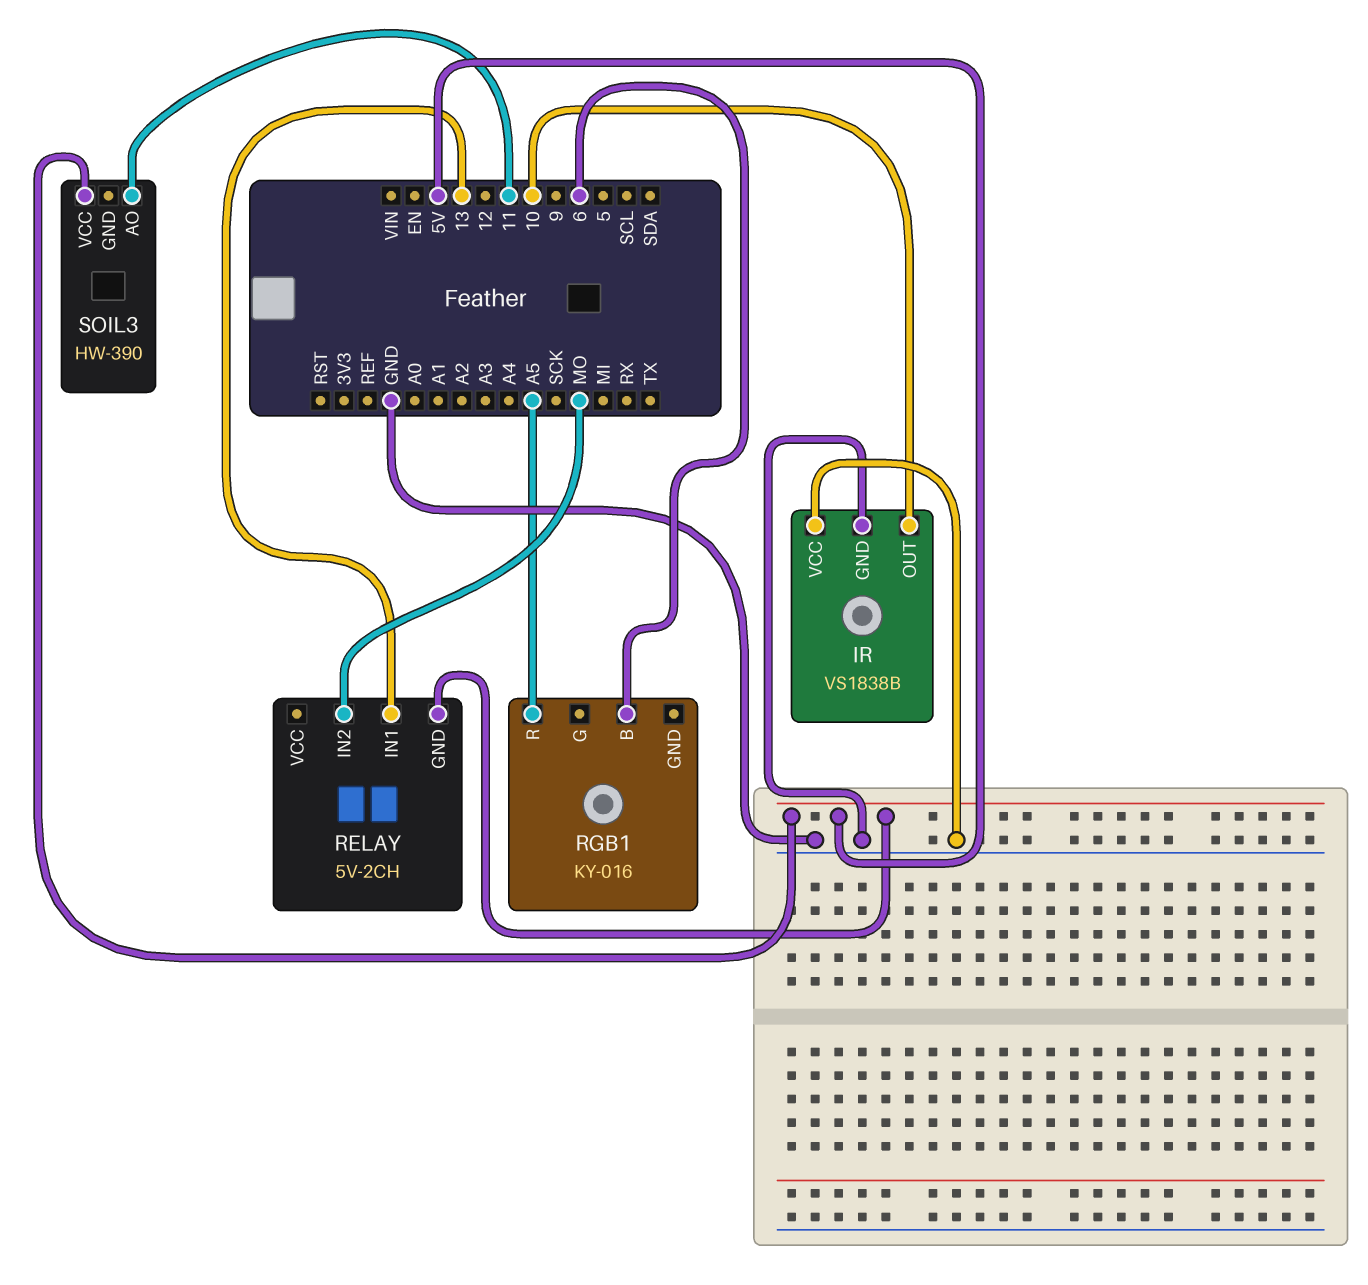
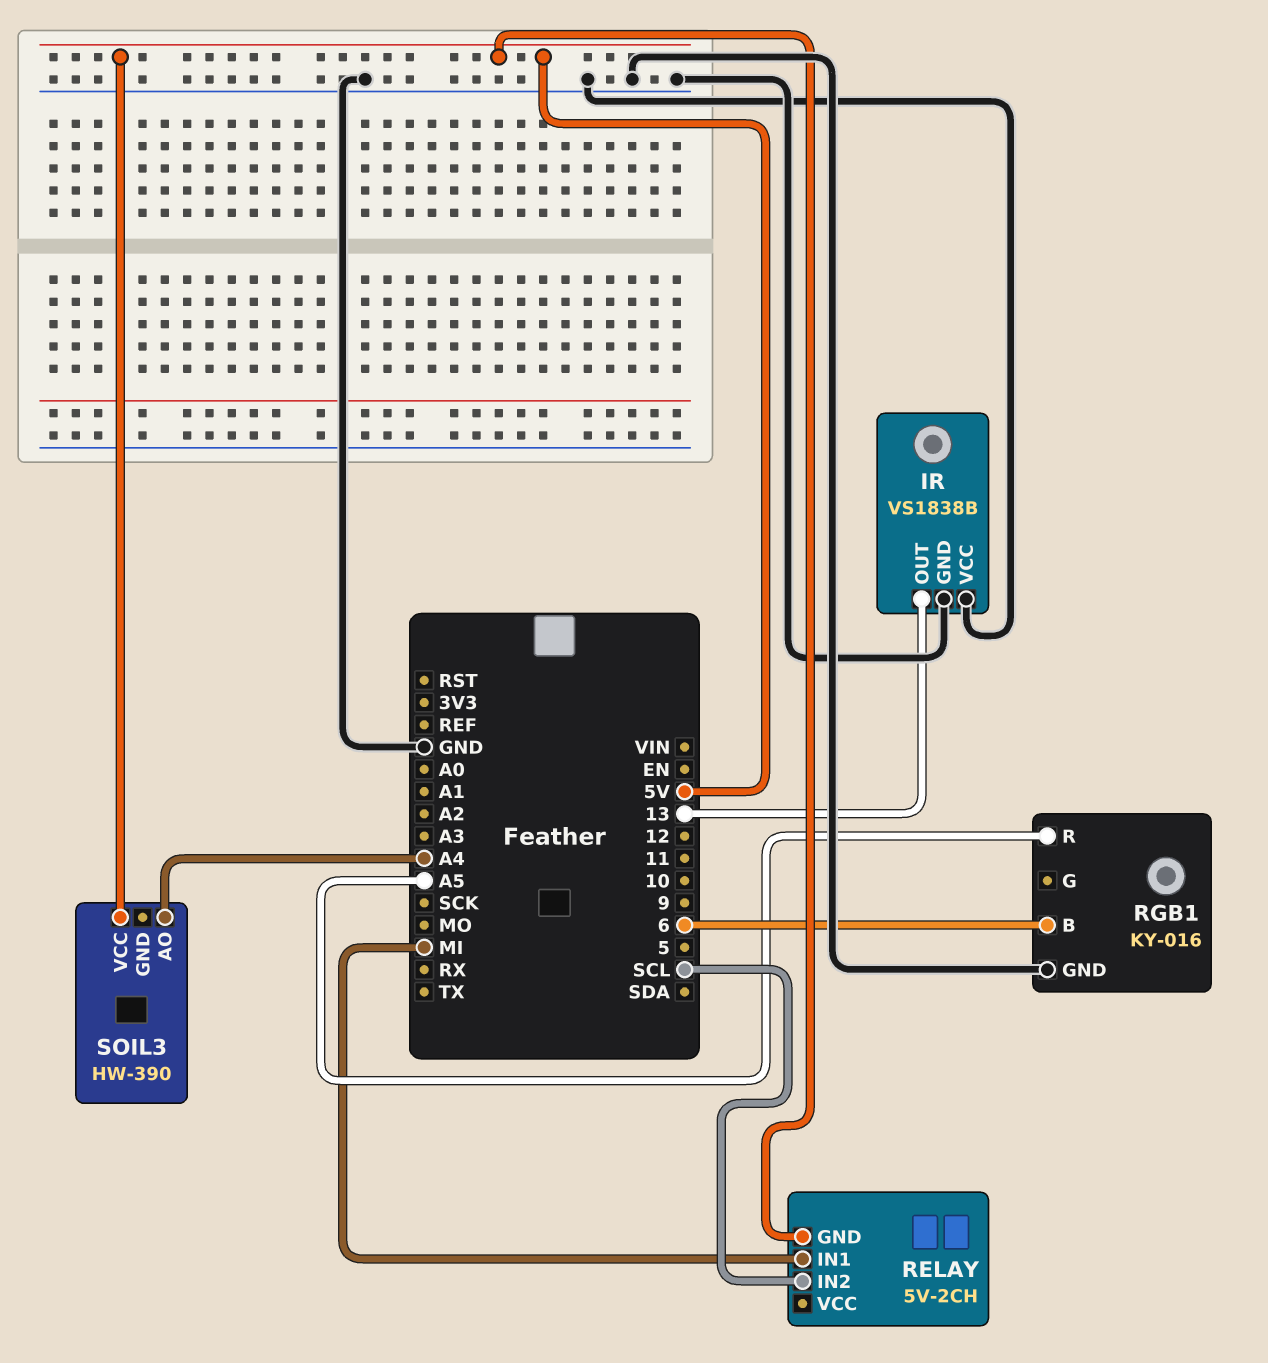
IR pin OUT: 10 -> 13
RELAY pin IN1: 13 -> MI
RELAY pin IN2: MO -> SCL
RGB1 pin GND: none -> GND
SOIL3 pin AO: 11 -> A4

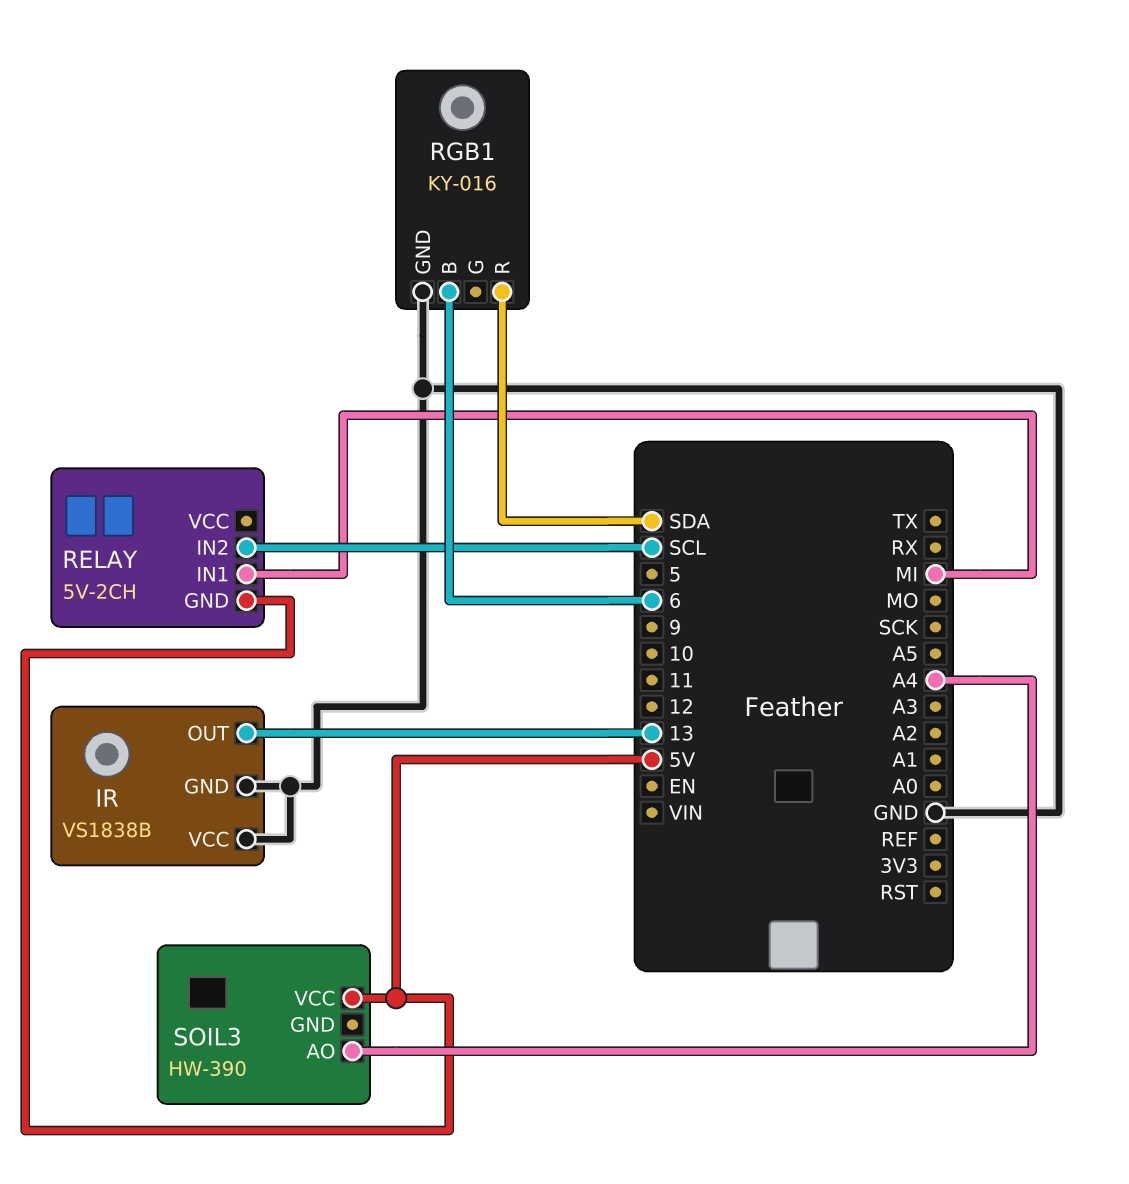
RGB1 pin R: A5 -> SDA

